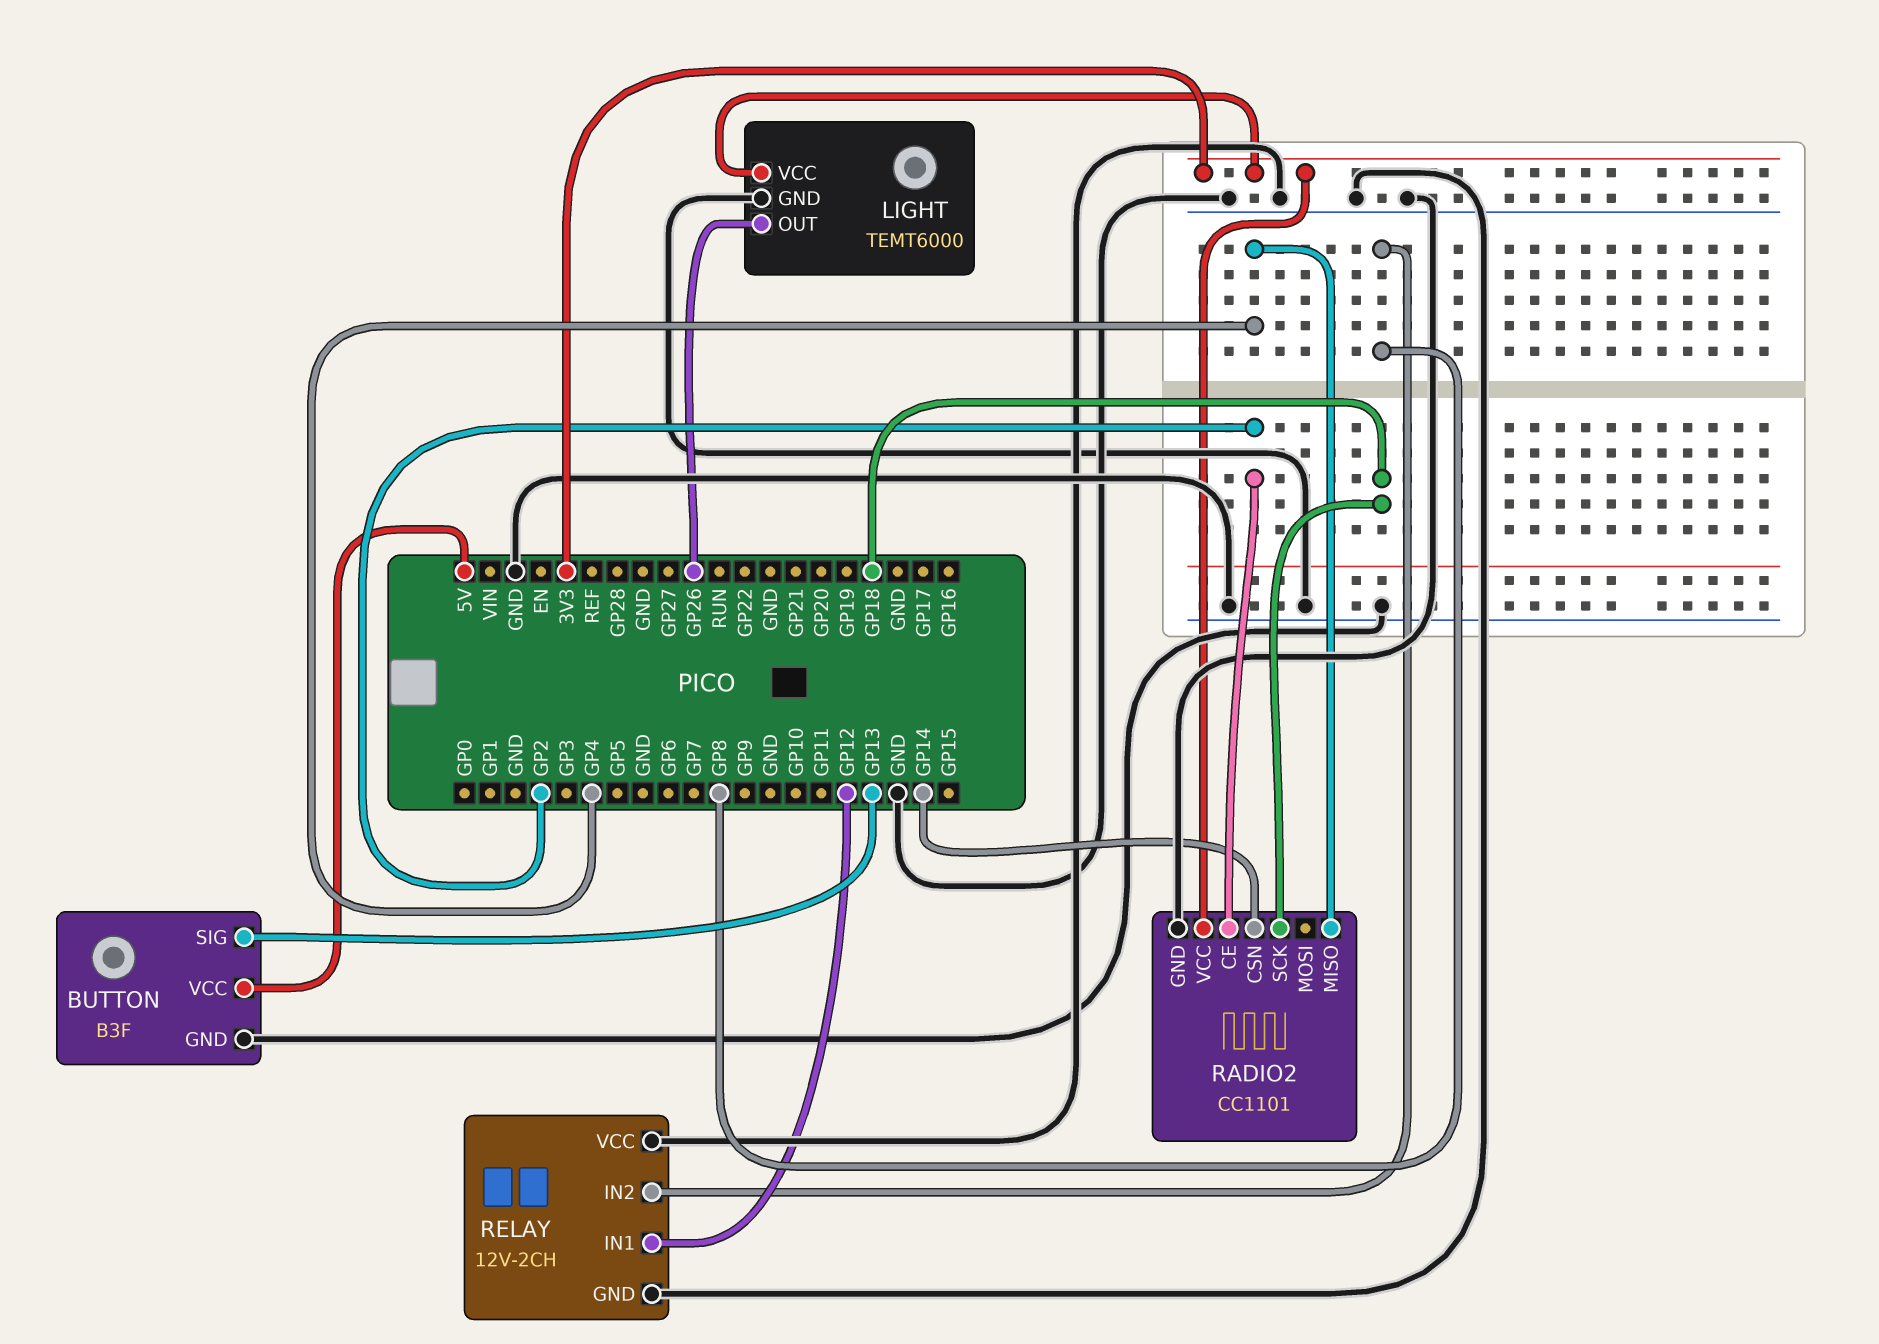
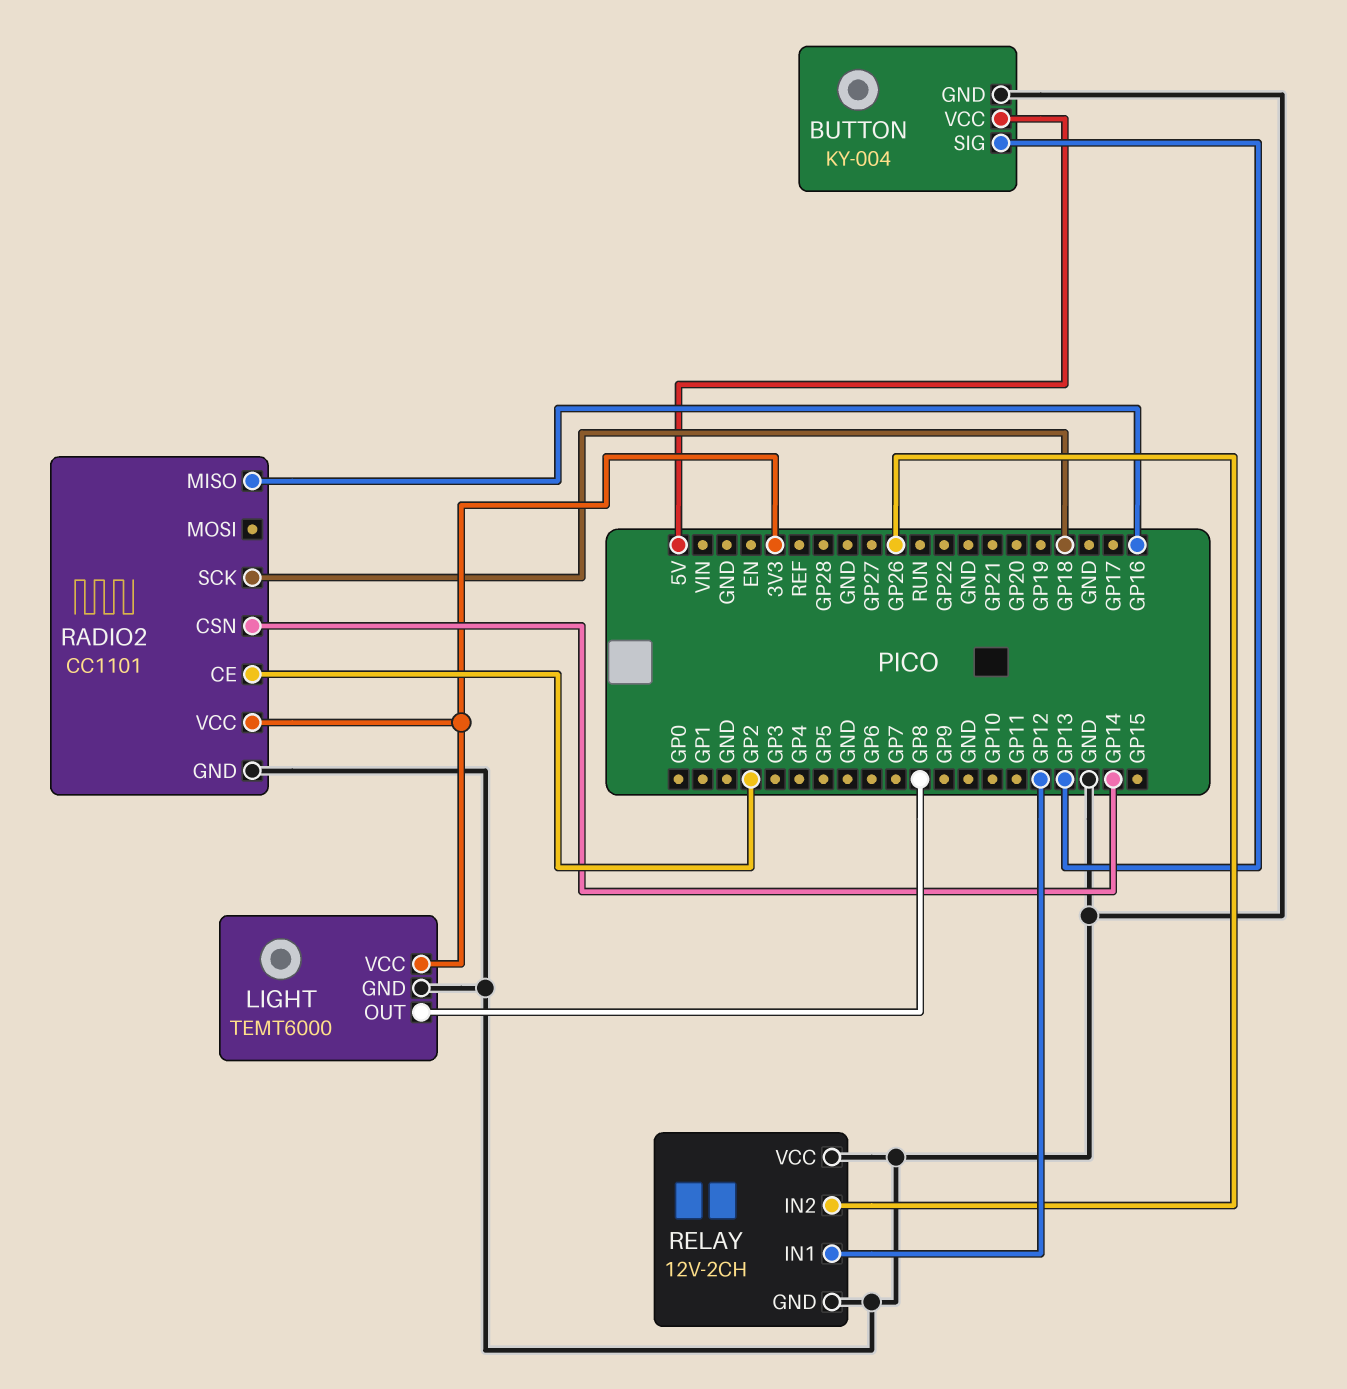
BUTTON: B3F -> KY-004
LIGHT pin OUT: GP26 -> GP8
RADIO2 pin MISO: GP4 -> GP16
RELAY pin IN2: GP8 -> GP26

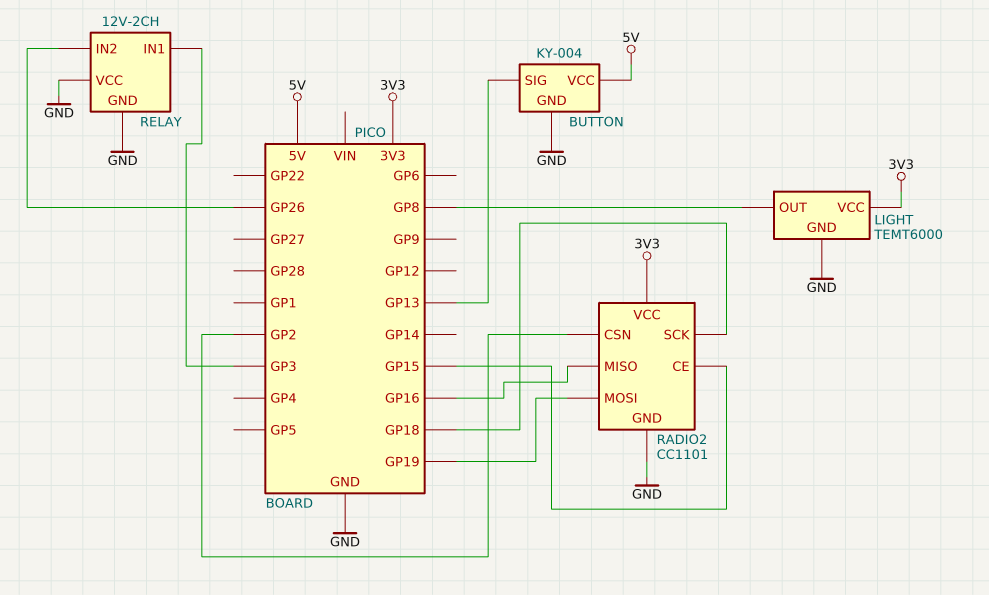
RADIO2 pin CE: GP2 -> GP15
RADIO2 pin CSN: GP14 -> GP2
RADIO2 pin MOSI: none -> GP19
RELAY pin IN1: GP12 -> GP3

